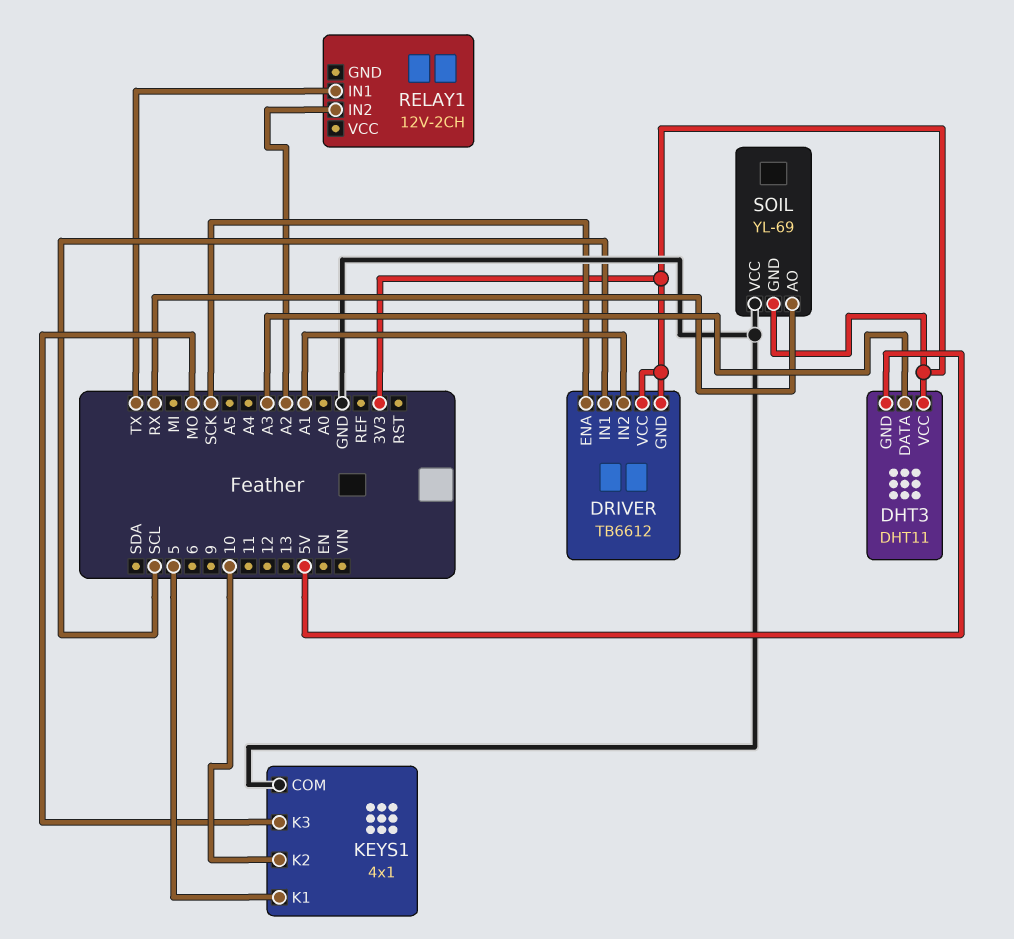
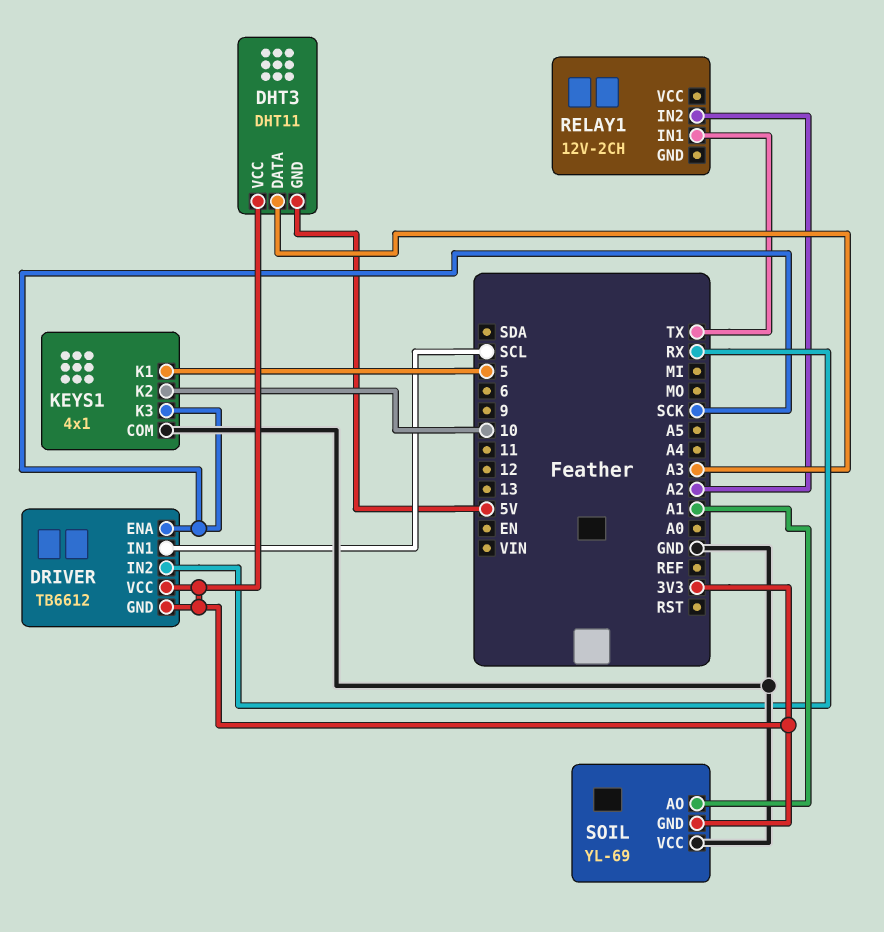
DRIVER pin IN2: A1 -> RX
KEYS1 pin K3: MO -> SCK
SOIL pin AO: RX -> A1

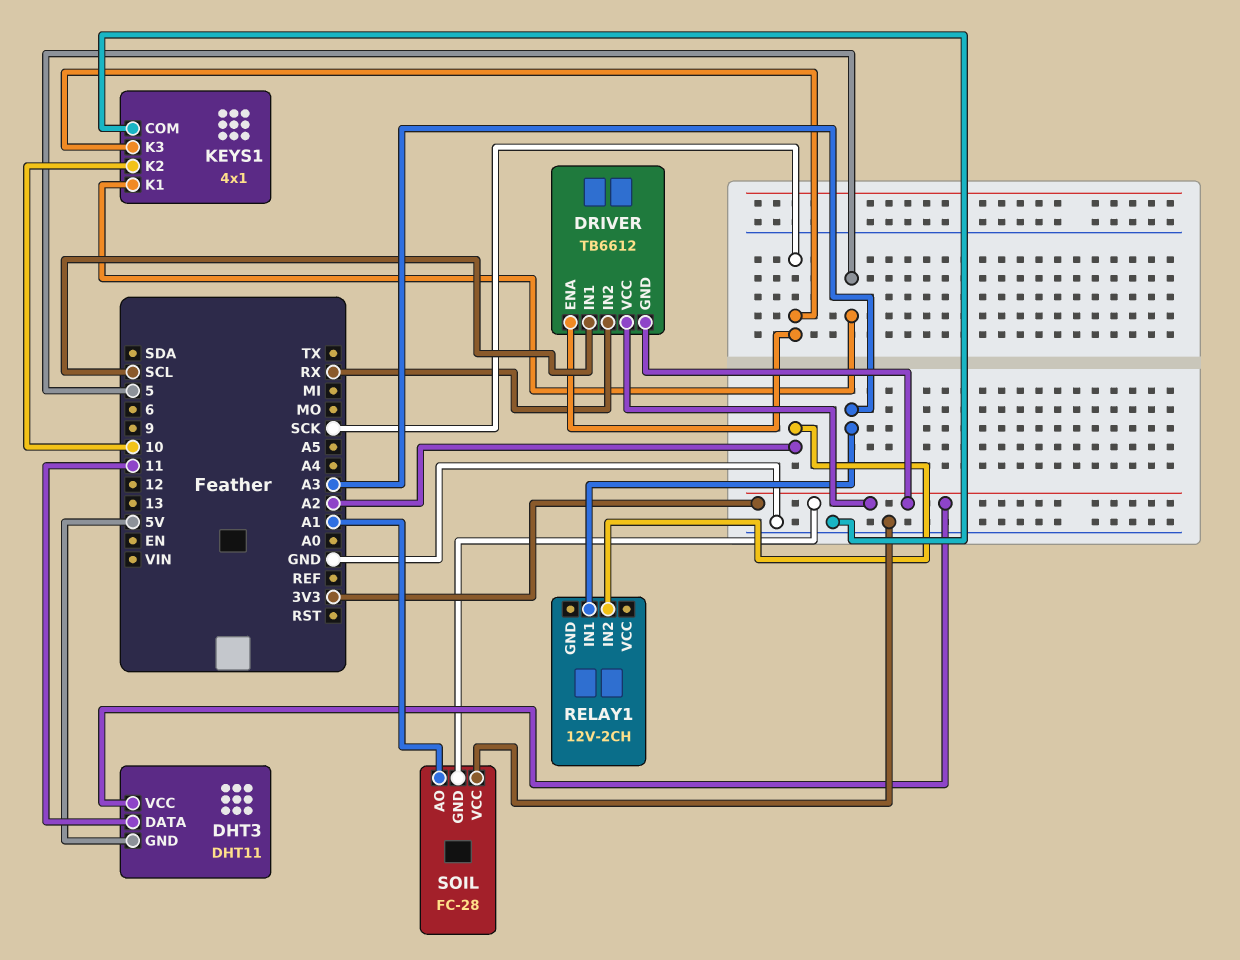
DHT3 pin DATA: A3 -> 11
RELAY1 pin IN1: TX -> A3
SOIL: YL-69 -> FC-28

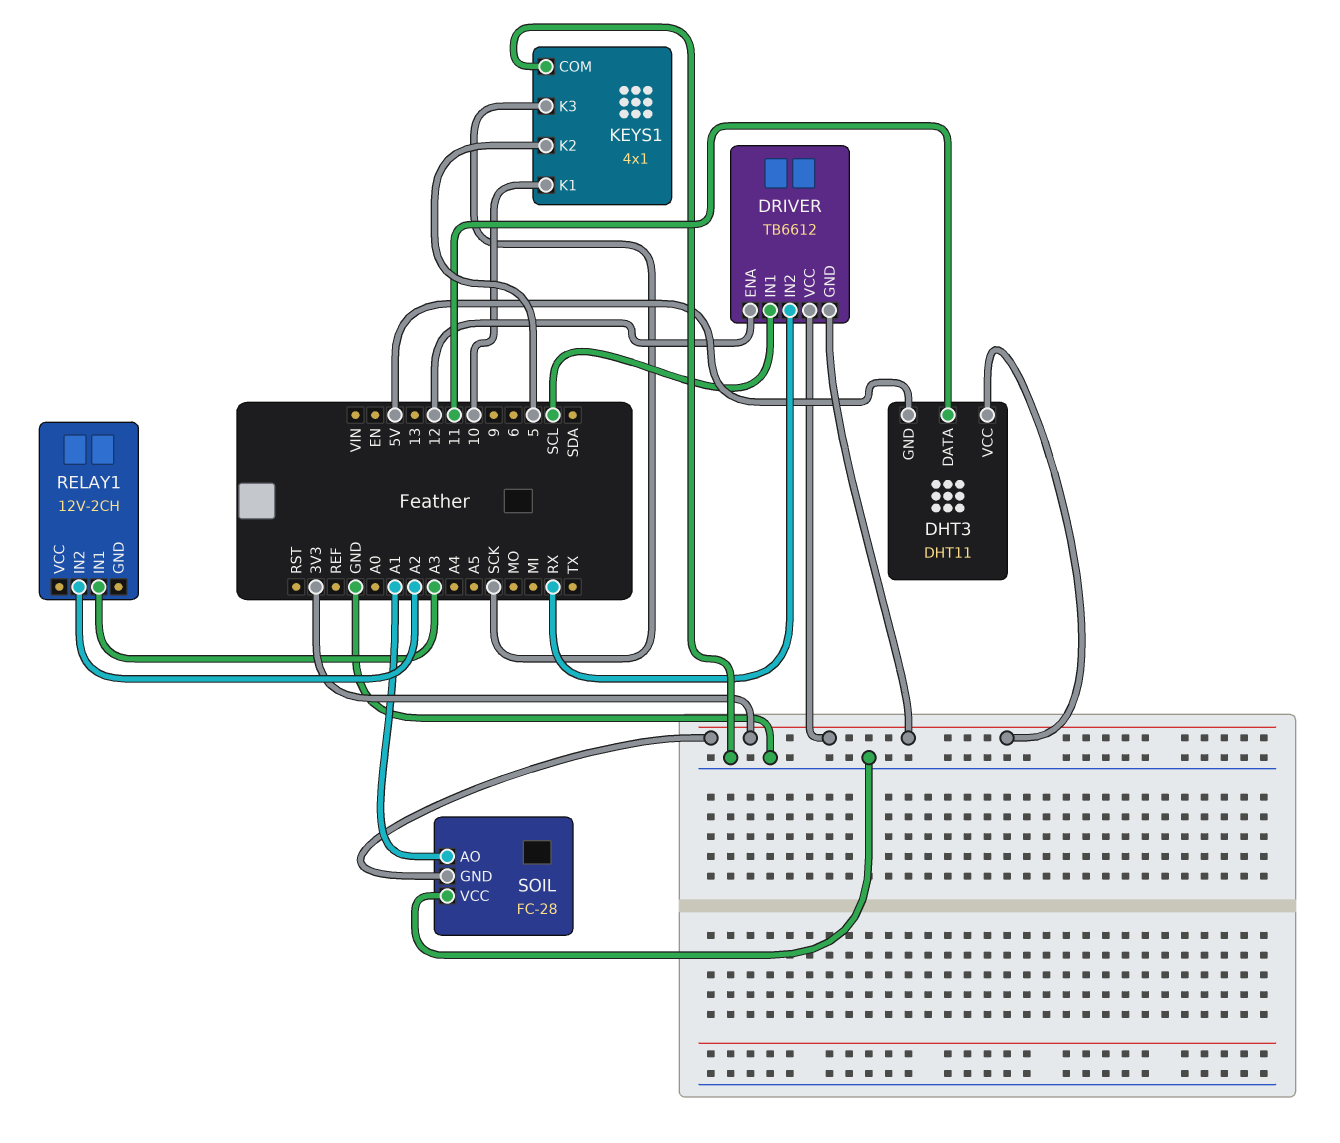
DRIVER pin ENA: SCK -> 12
KEYS1 pin K1: 5 -> 10
KEYS1 pin K2: 10 -> 5

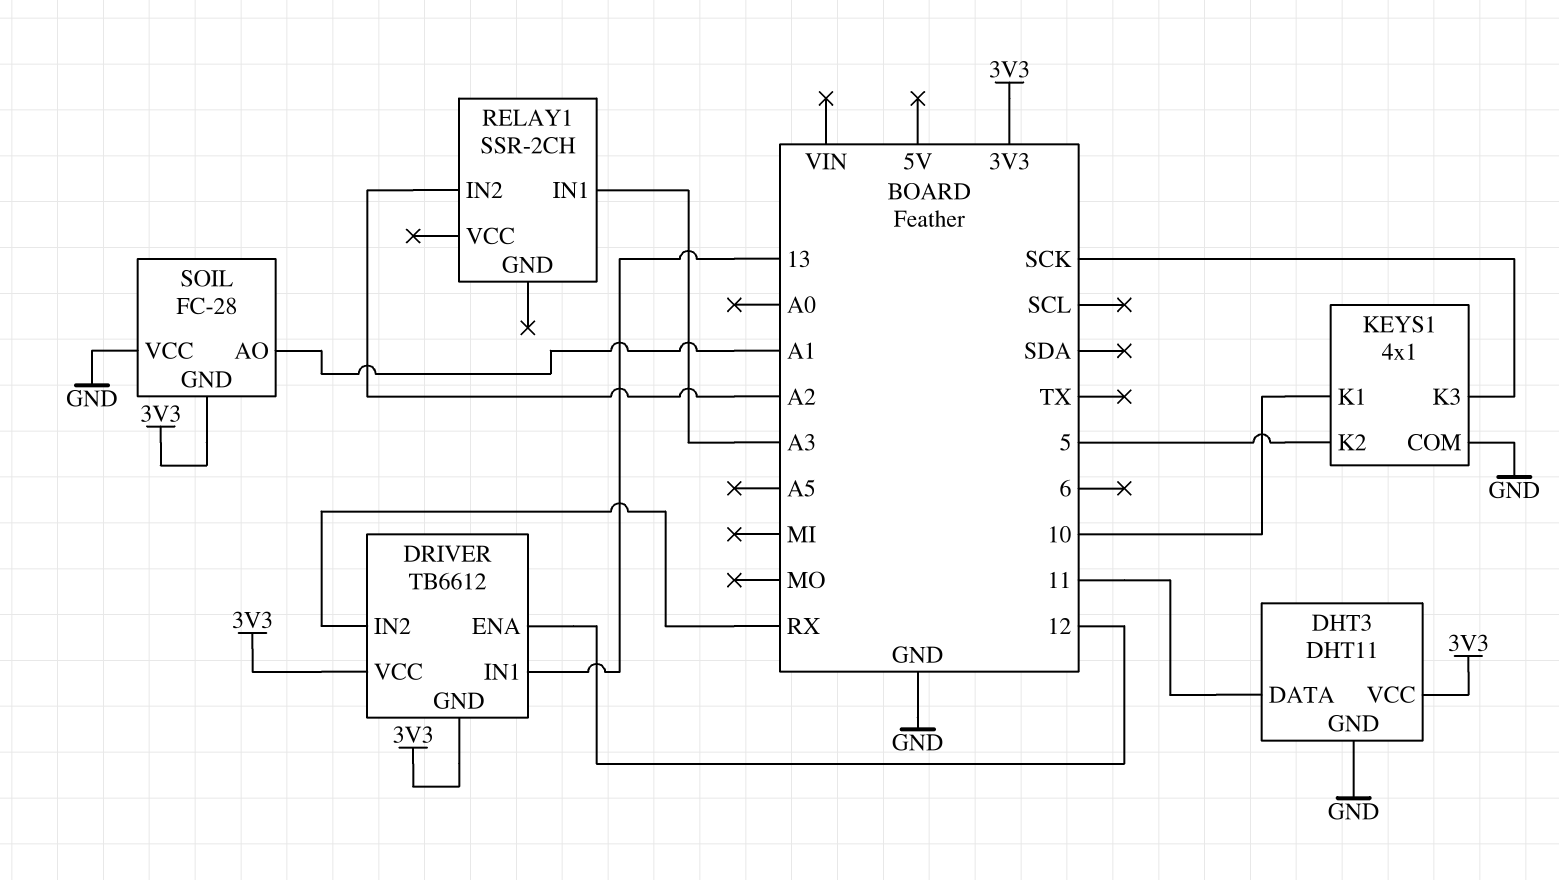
DHT3 pin GND: 5V -> GND
DRIVER pin IN1: SCL -> 13
RELAY1: 12V-2CH -> SSR-2CH

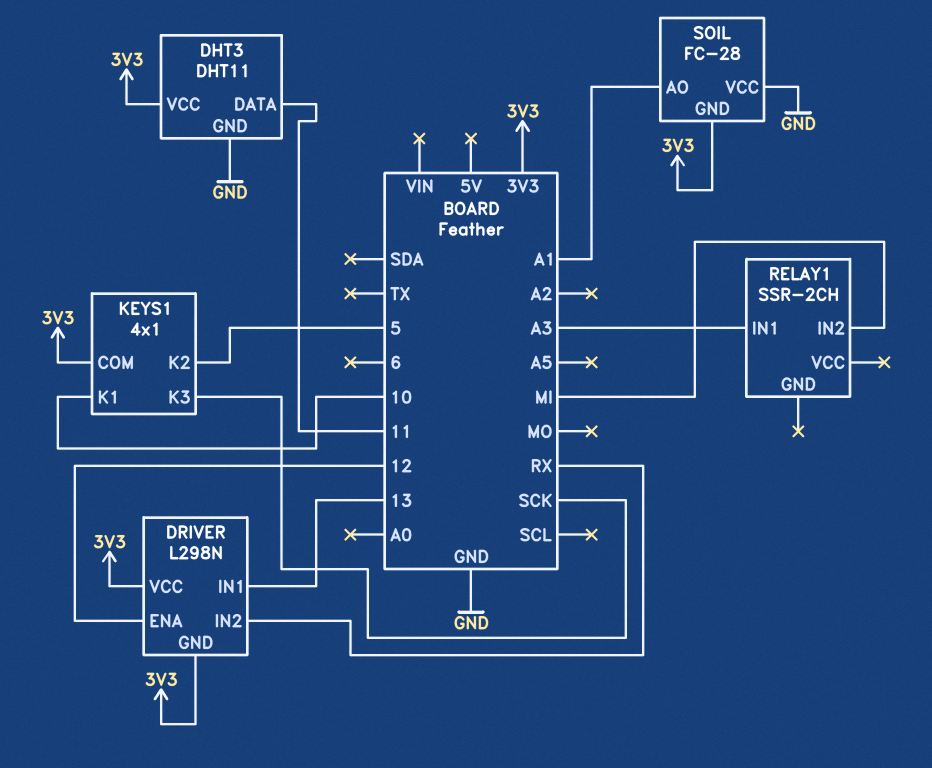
DRIVER: TB6612 -> L298N
KEYS1 pin COM: GND -> 3V3
RELAY1 pin IN2: A2 -> MI

